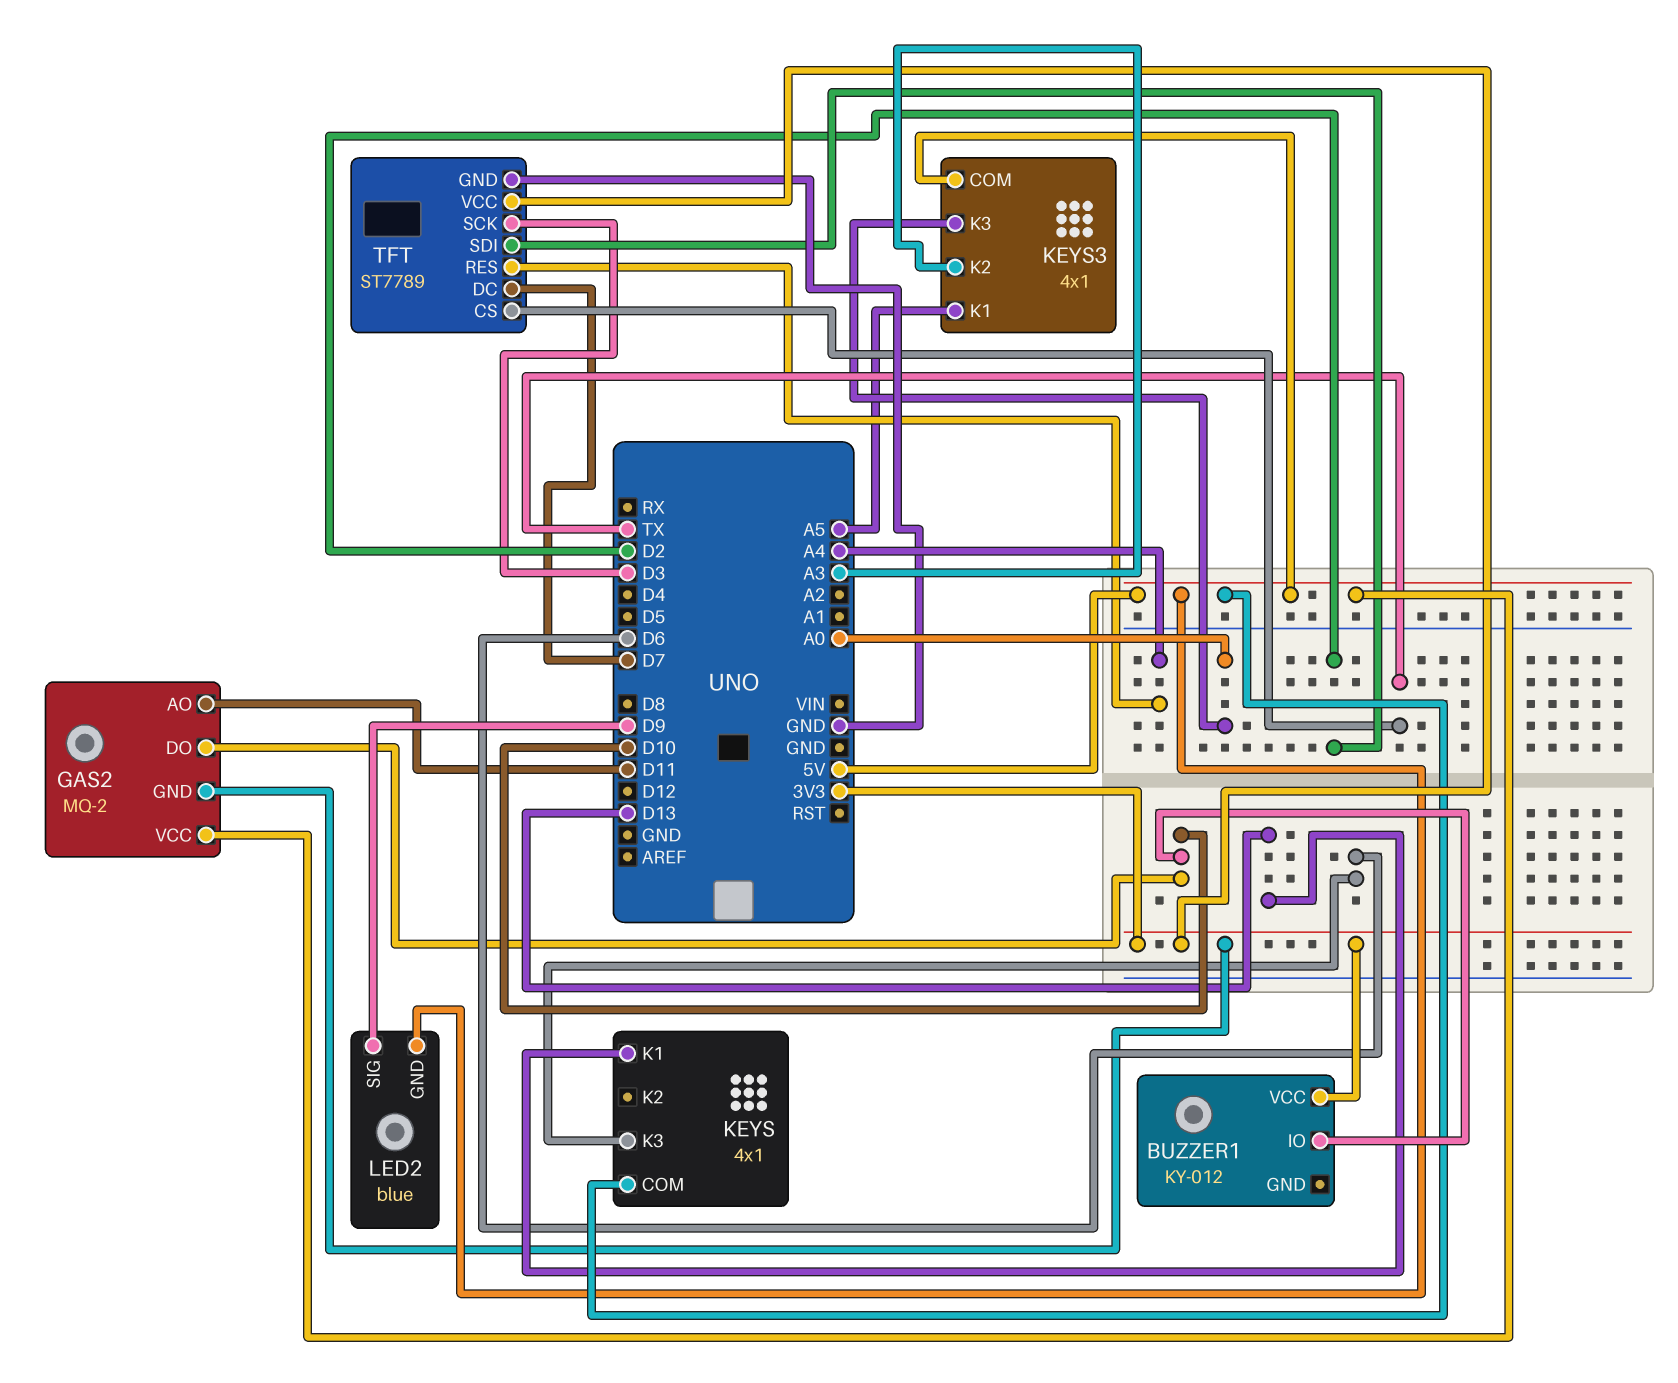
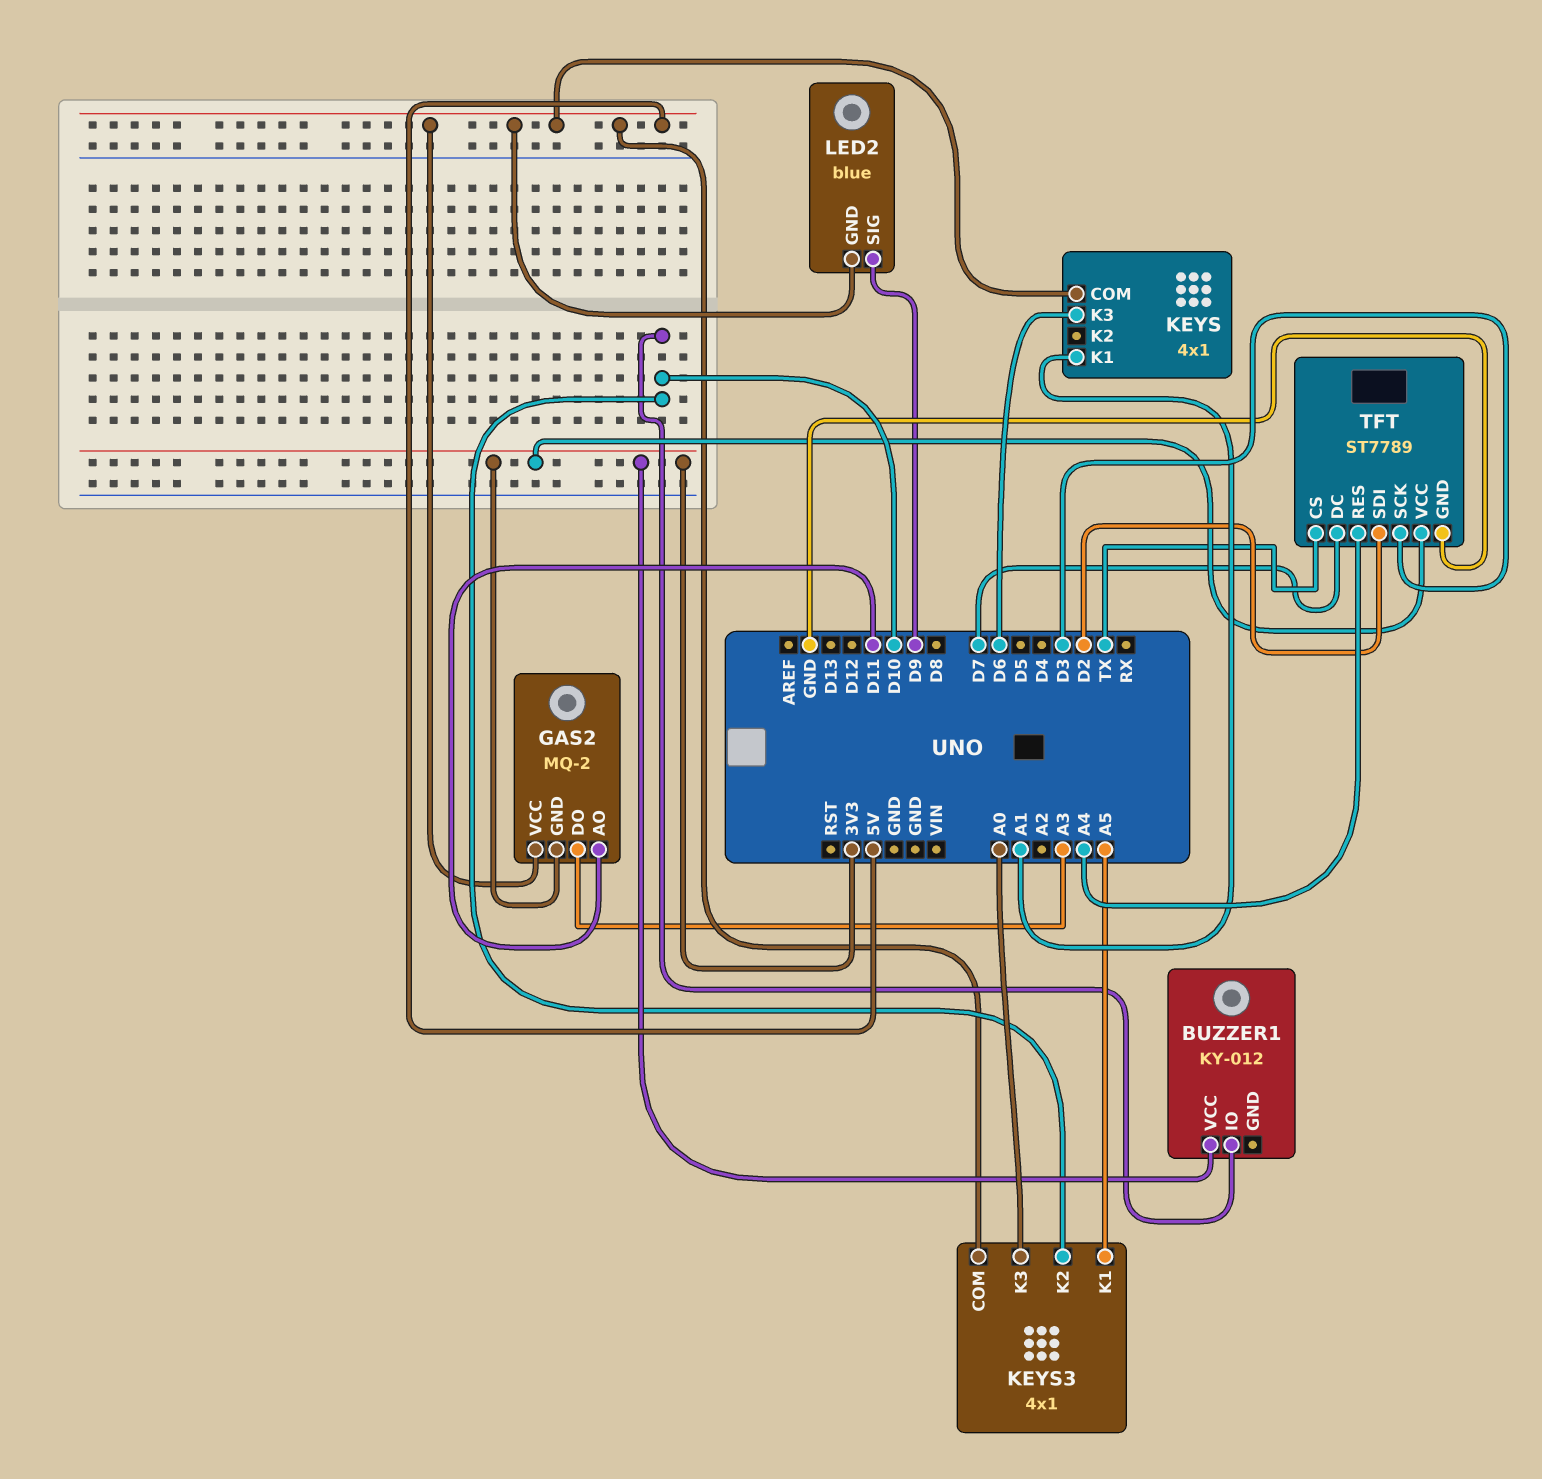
GAS2 pin DO: D10 -> A3
KEYS pin K1: D13 -> A1
KEYS3 pin K2: A3 -> D10

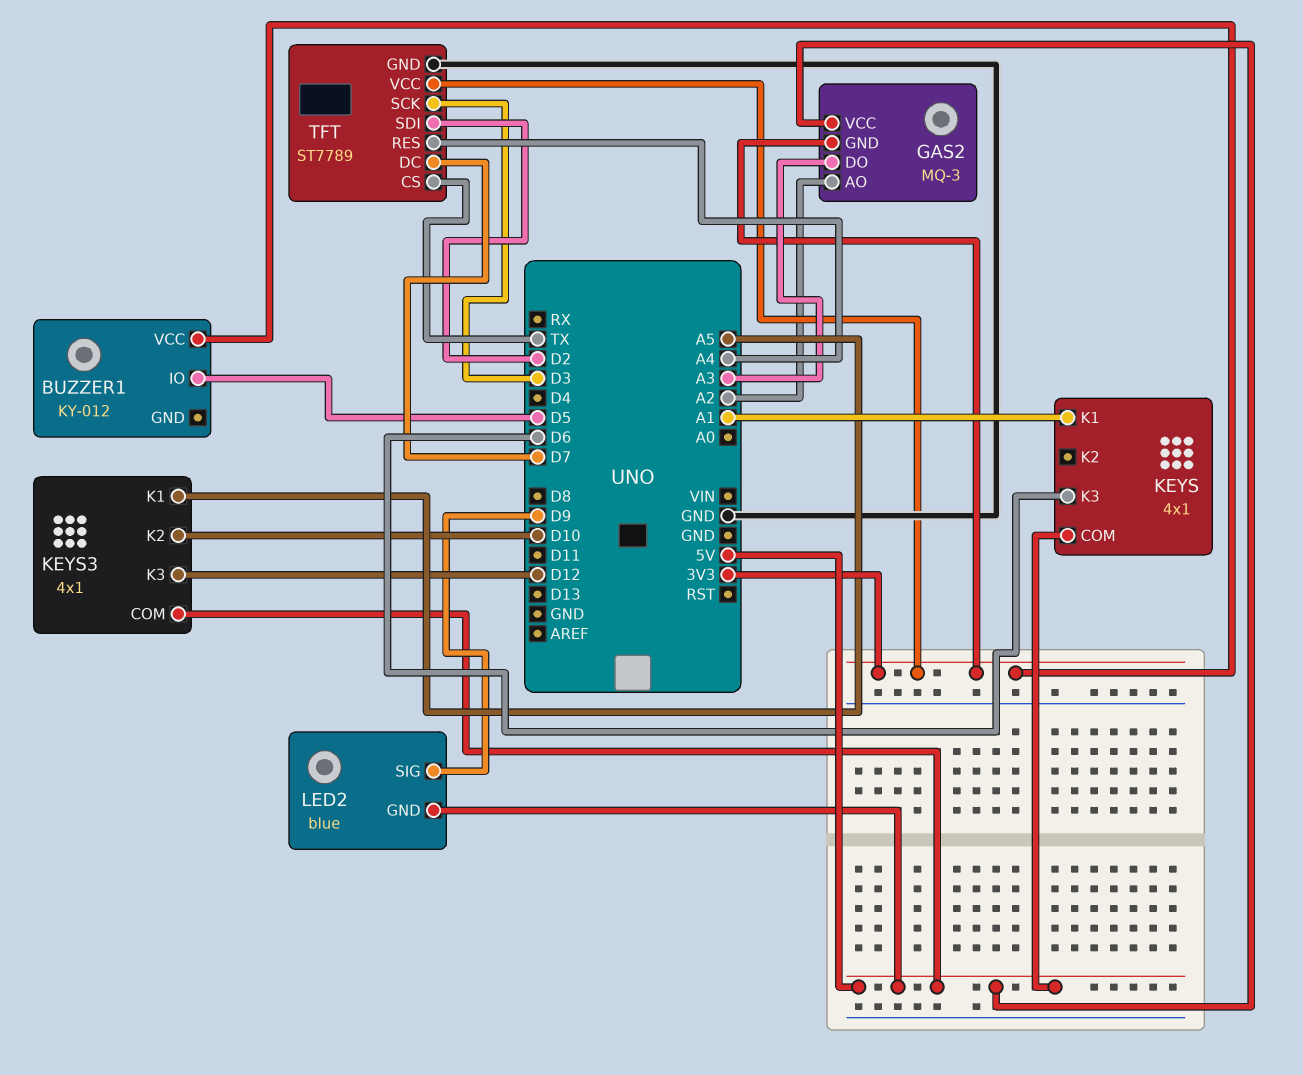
BUZZER1 pin IO: D10 -> D5
GAS2: MQ-2 -> MQ-3
GAS2 pin AO: D11 -> A2
KEYS3 pin K3: A0 -> D12

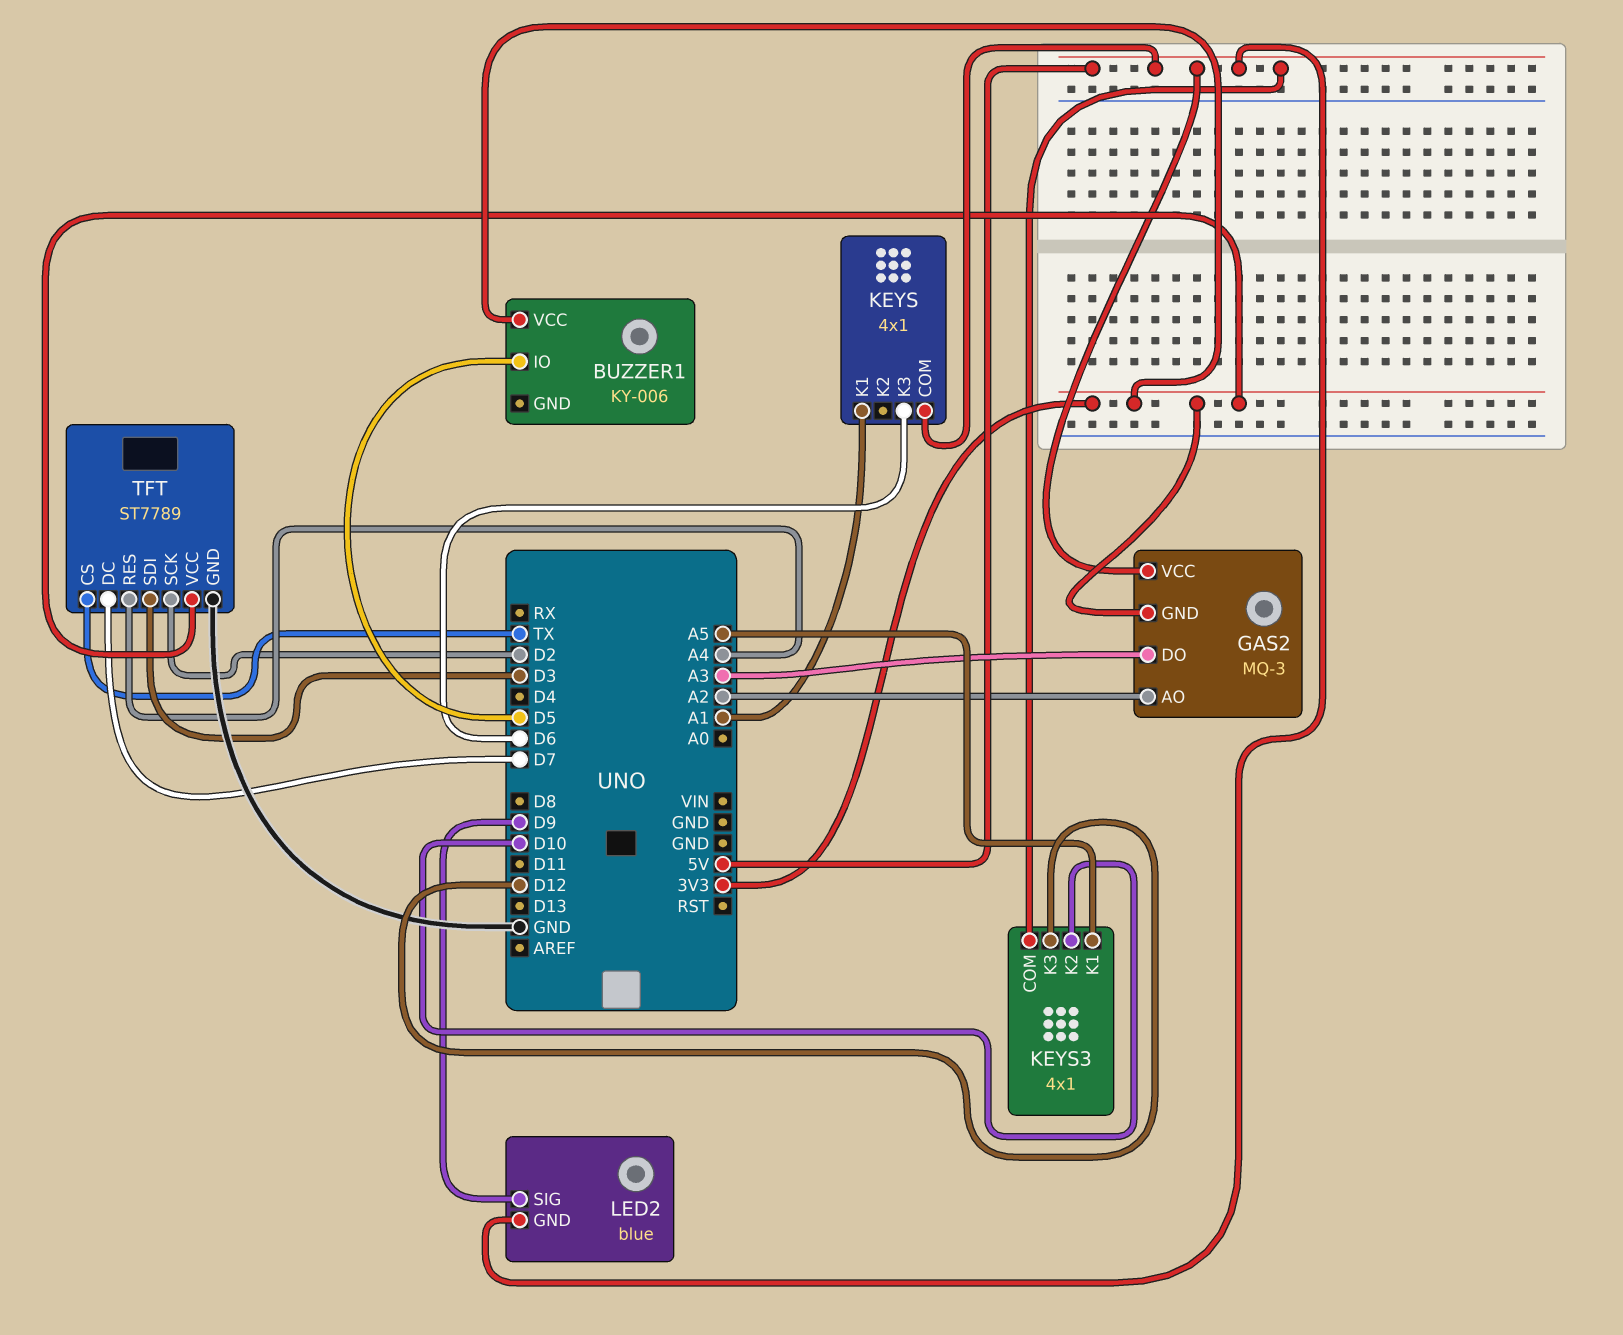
BUZZER1: KY-012 -> KY-006
TFT pin SCK: D3 -> D2
TFT pin SDI: D2 -> D3

